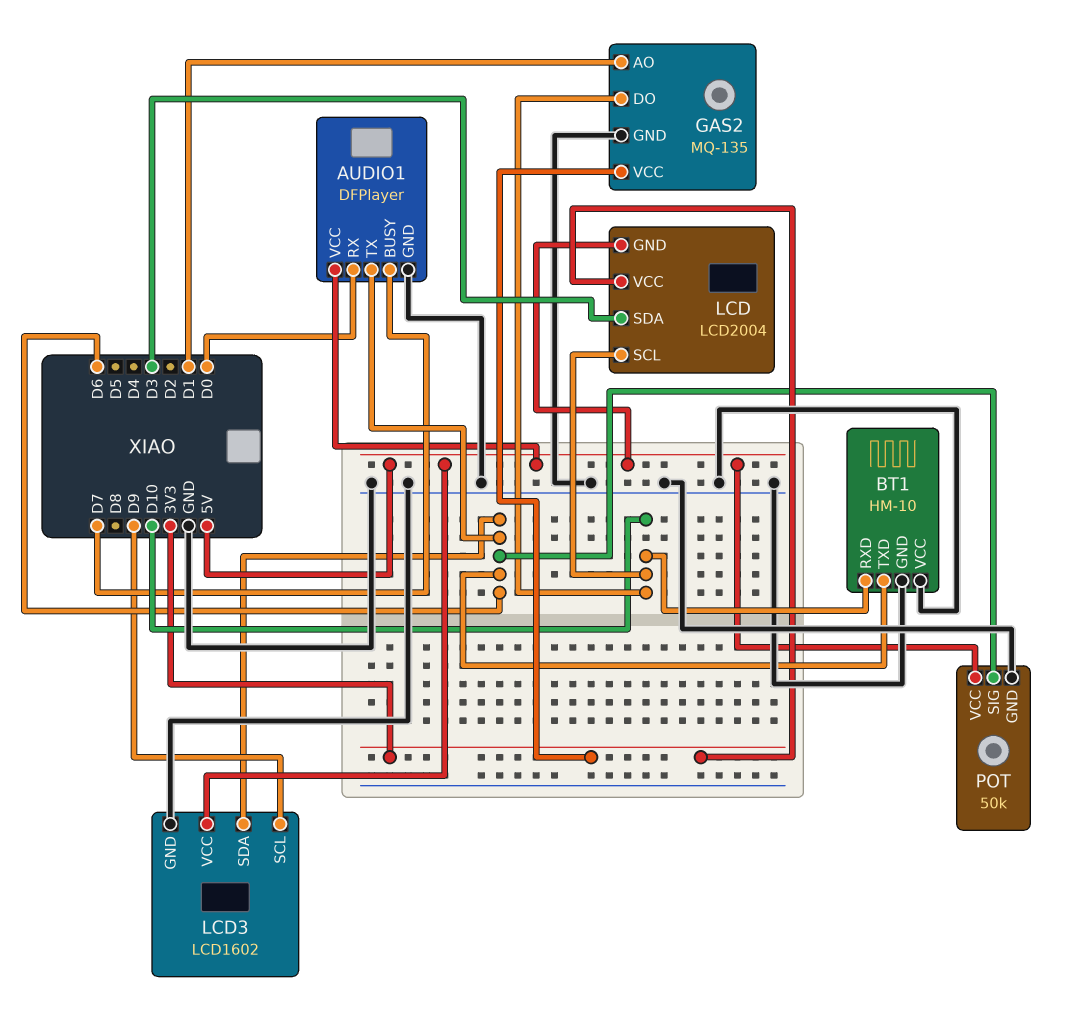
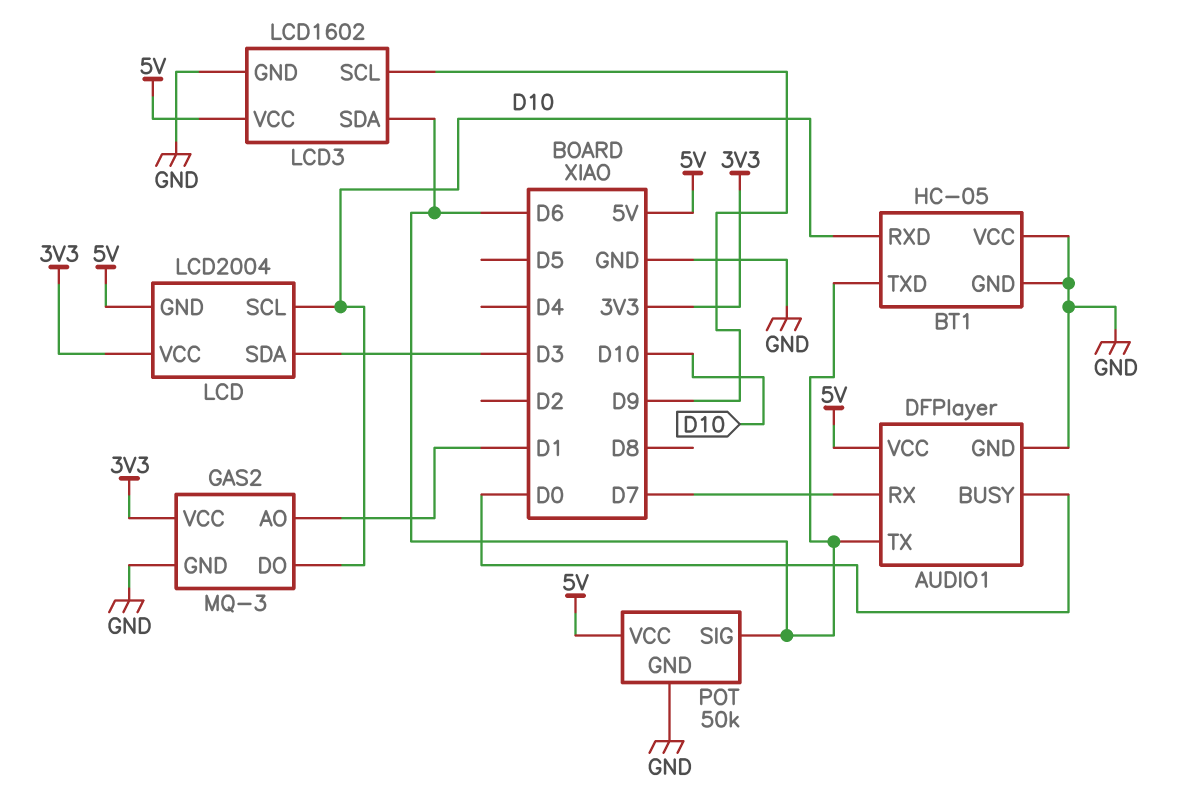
AUDIO1 pin BUSY: D7 -> D0
AUDIO1 pin RX: D0 -> D7
BT1: HM-10 -> HC-05
GAS2: MQ-135 -> MQ-3

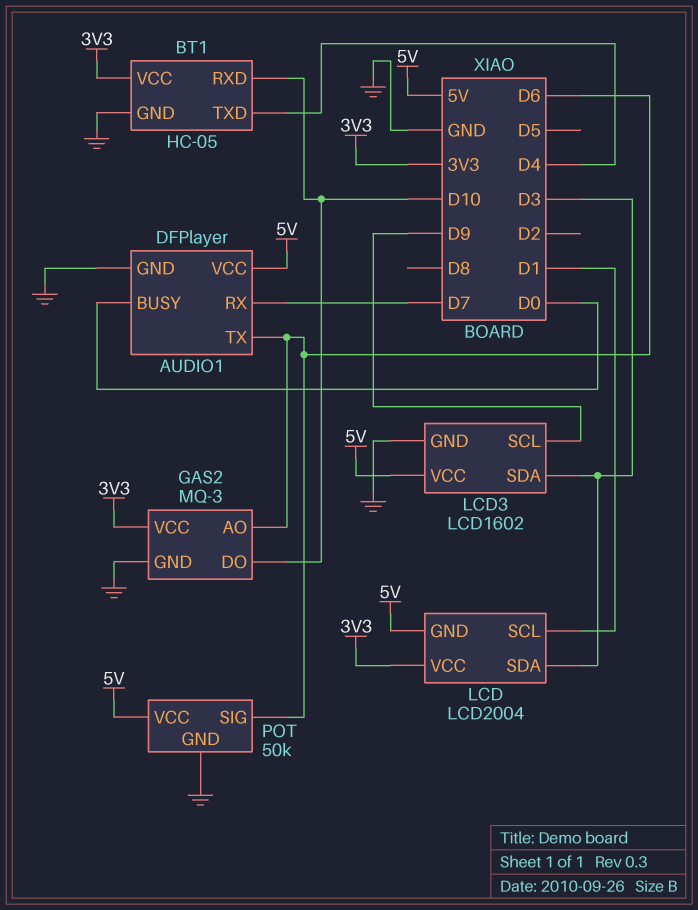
BT1 pin TXD: D6 -> D4
BT1 pin VCC: GND -> 3V3
GAS2 pin AO: D1 -> D6
LCD pin SCL: D10 -> D1
LCD3 pin SDA: D6 -> D3

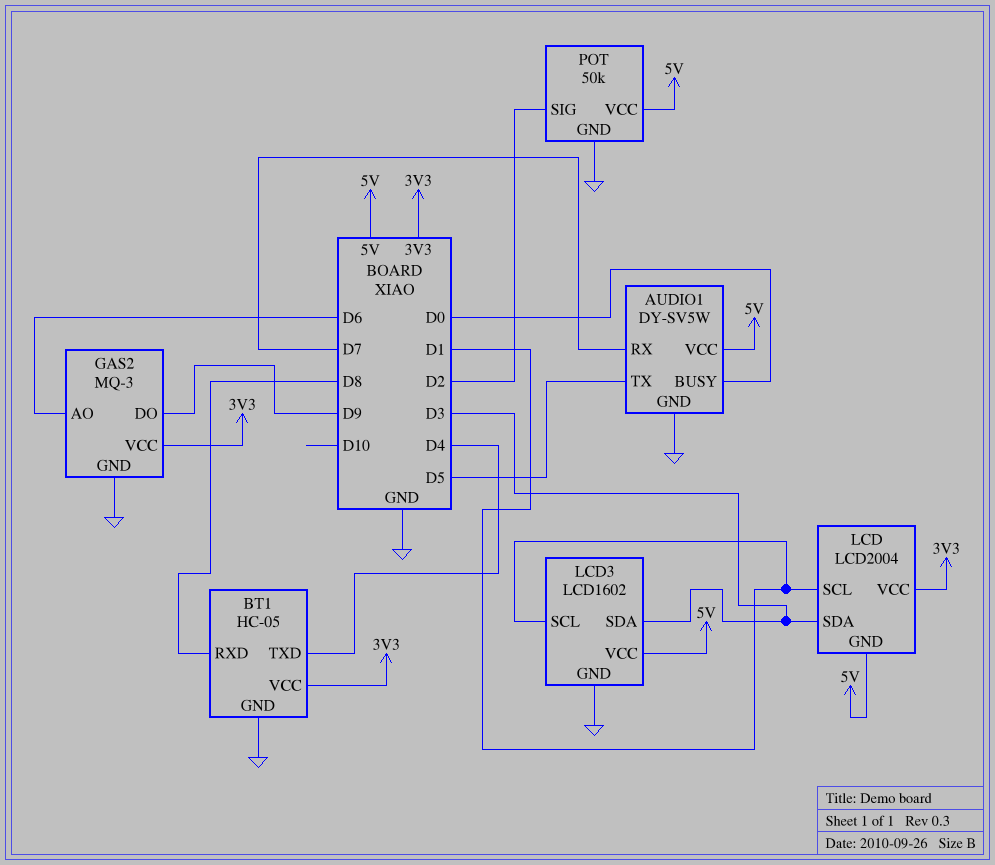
AUDIO1: DFPlayer -> DY-SV5W
AUDIO1 pin TX: D6 -> D5
BT1 pin RXD: D10 -> D8
GAS2 pin DO: D10 -> D9
LCD3 pin SCL: D9 -> D1
POT pin SIG: D6 -> D2

